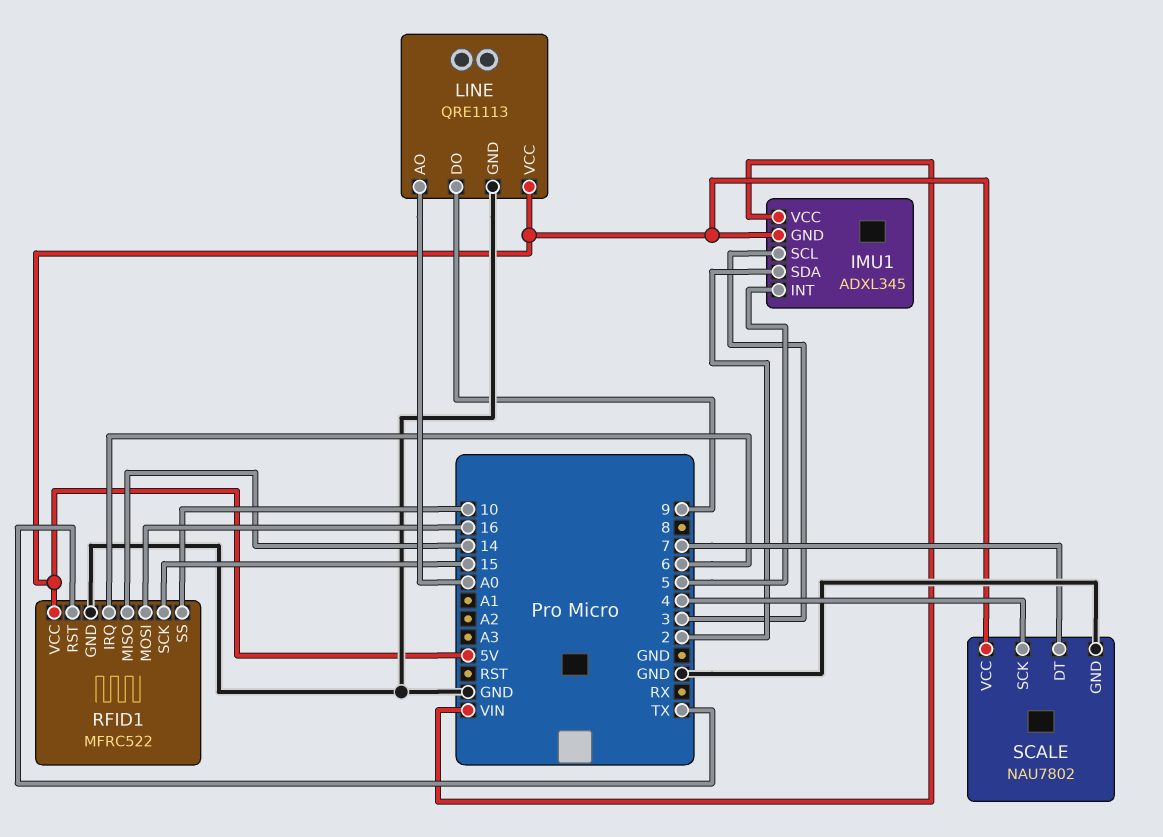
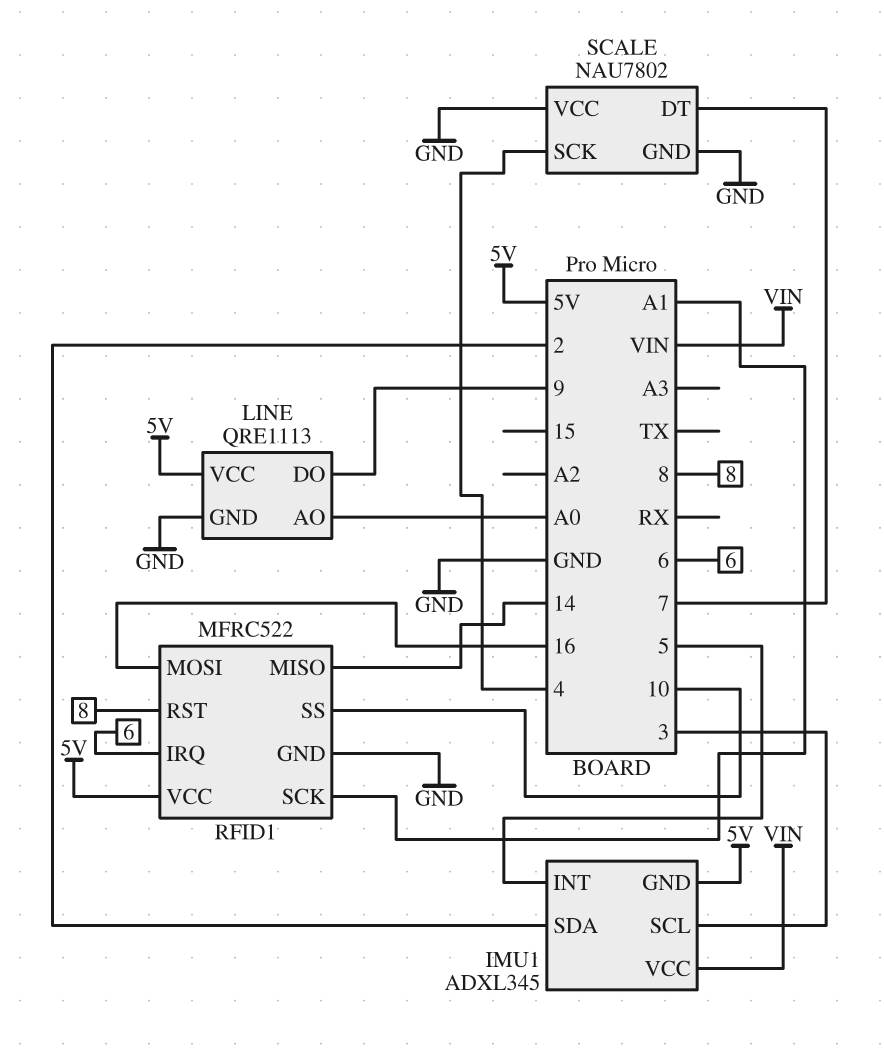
RFID1 pin RST: TX -> 8
RFID1 pin SCK: 15 -> A1
SCALE pin VCC: 5V -> GND

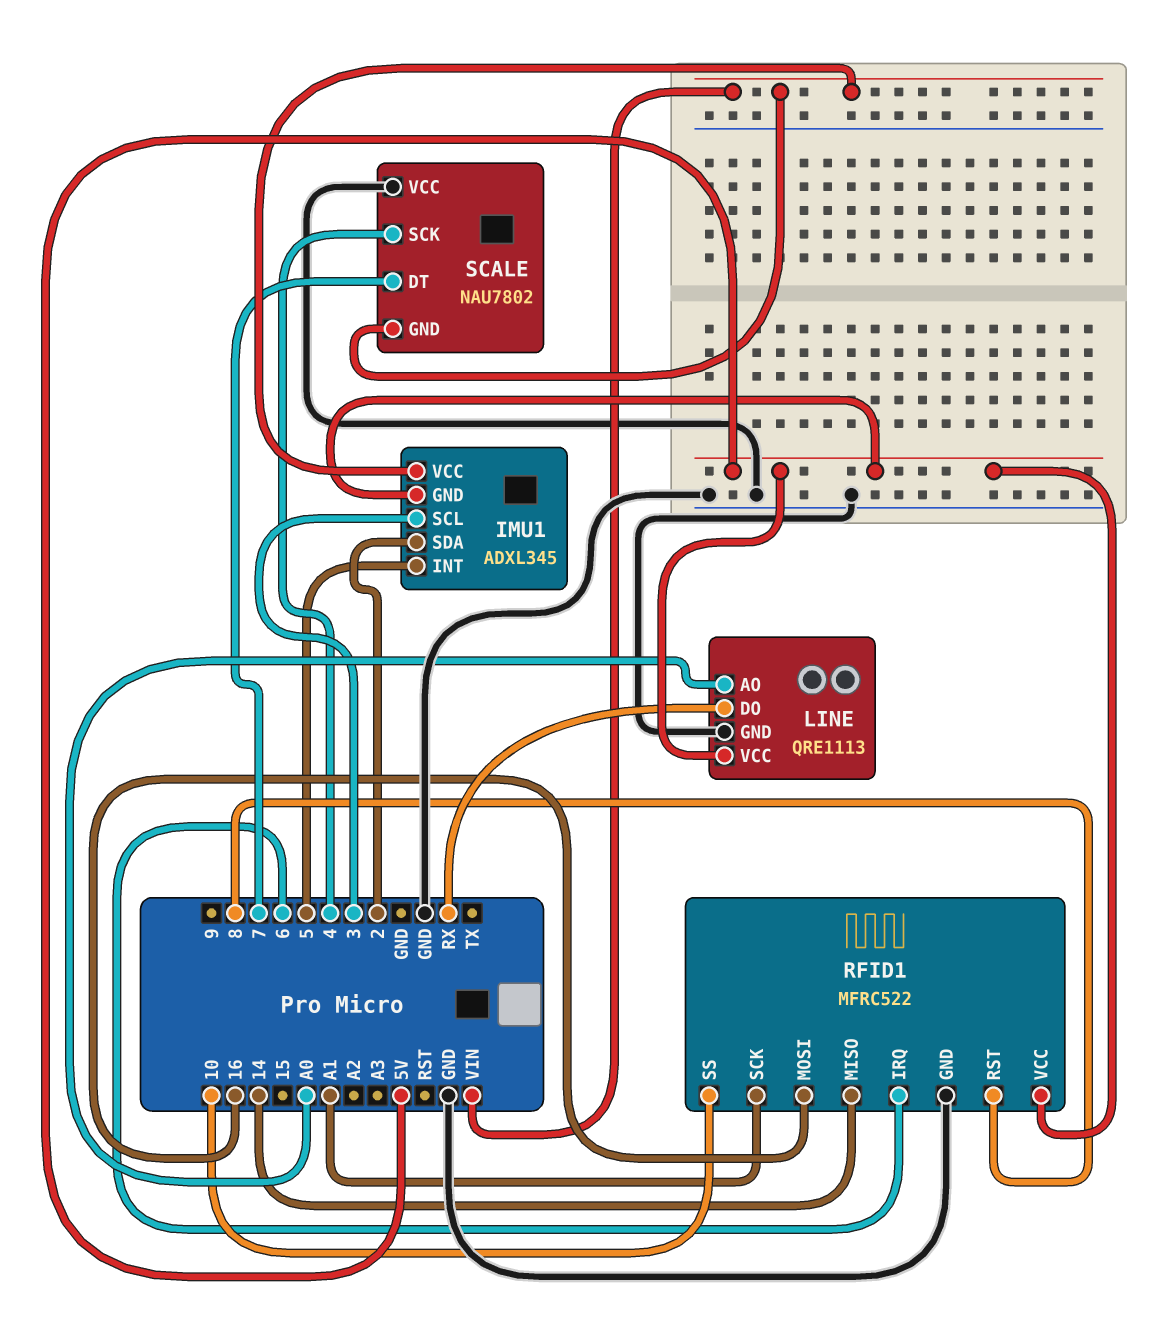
LINE pin DO: 9 -> RX
SCALE pin GND: GND -> VIN

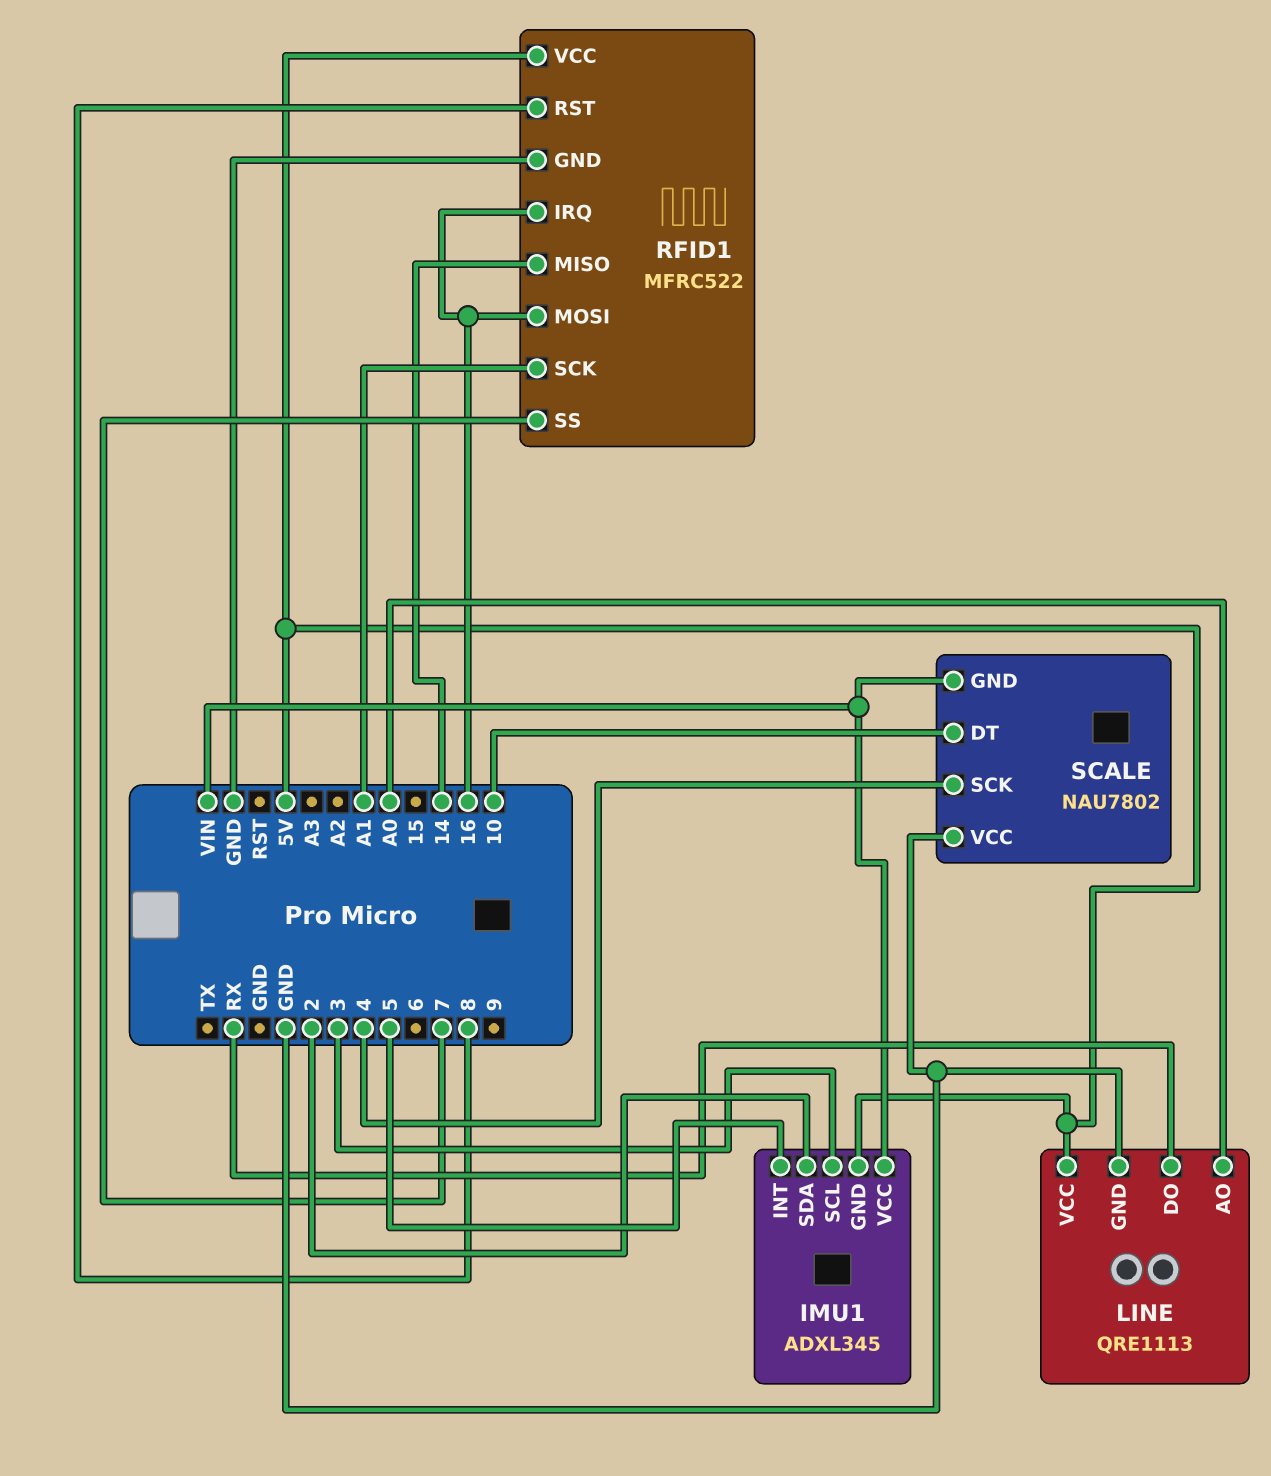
RFID1 pin IRQ: 6 -> 16
RFID1 pin SS: 10 -> 7
SCALE pin DT: 7 -> 10

